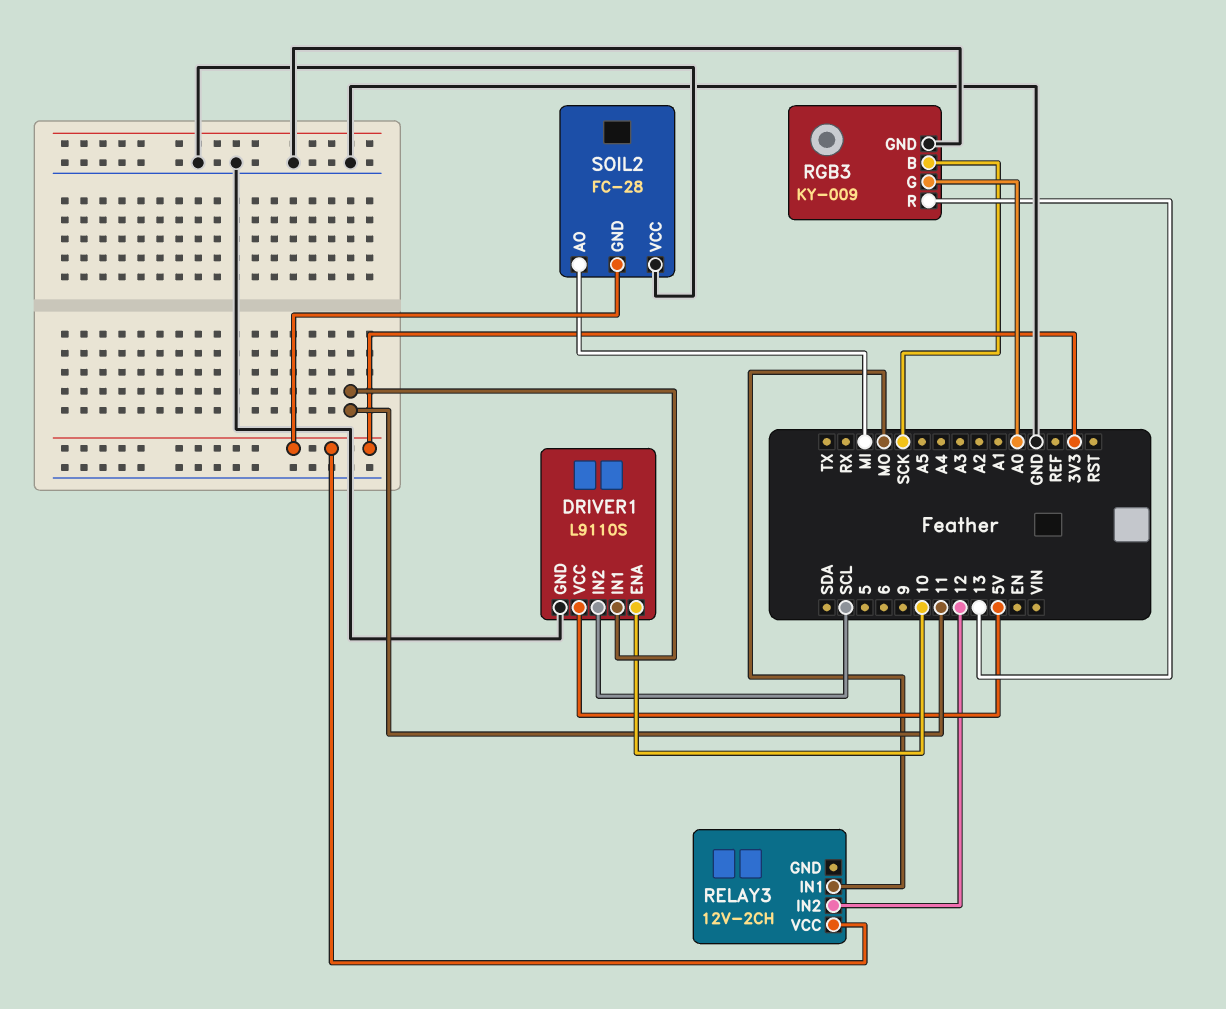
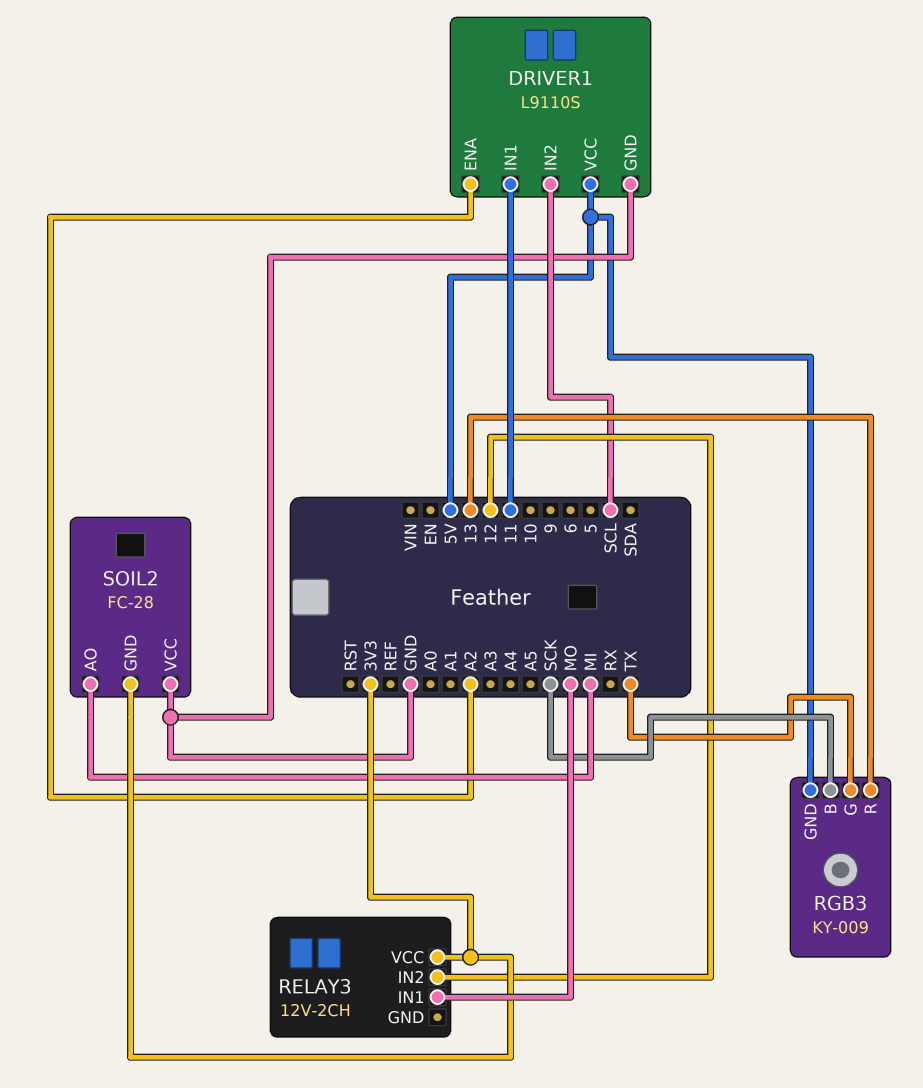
DRIVER1 pin ENA: 10 -> A2
RGB3 pin G: A0 -> TX
RGB3 pin GND: GND -> 5V

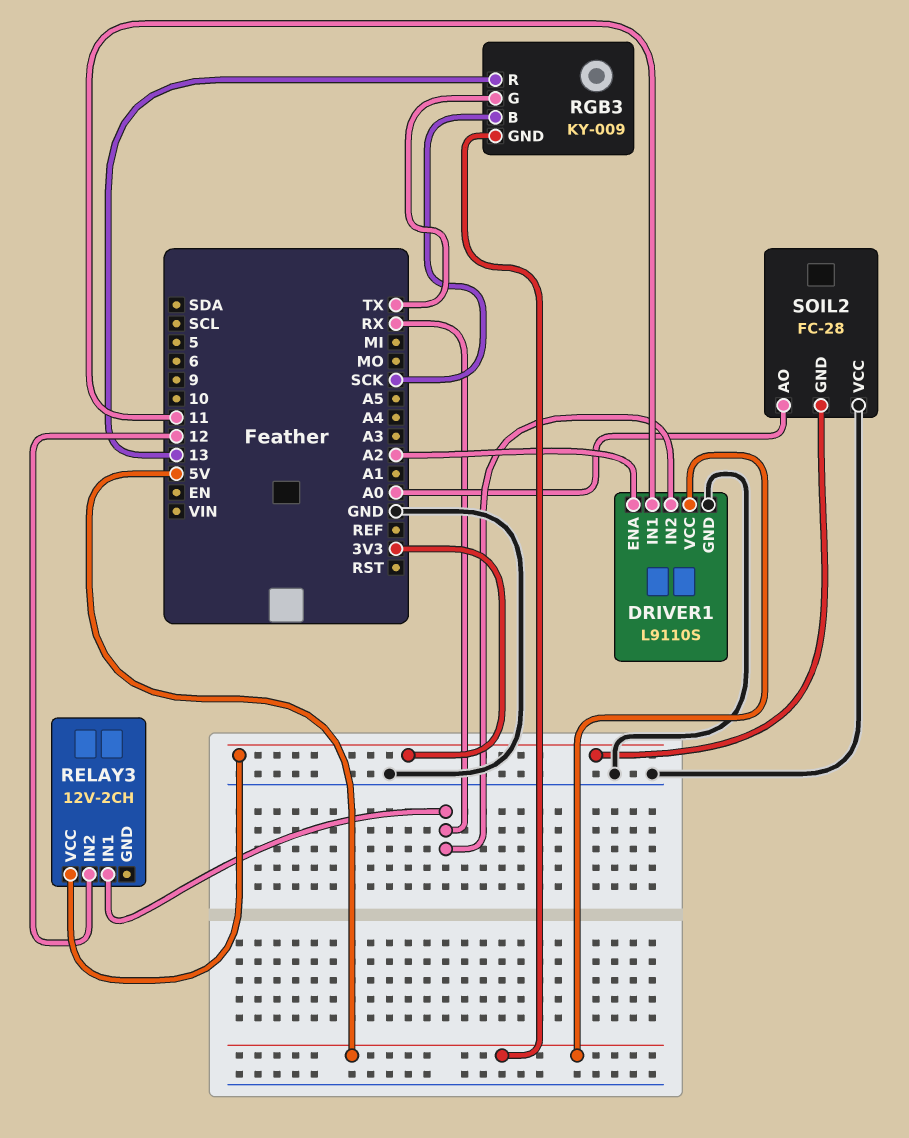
DRIVER1 pin IN2: SCL -> RX
RELAY3 pin IN1: MO -> RX
SOIL2 pin AO: MI -> A0

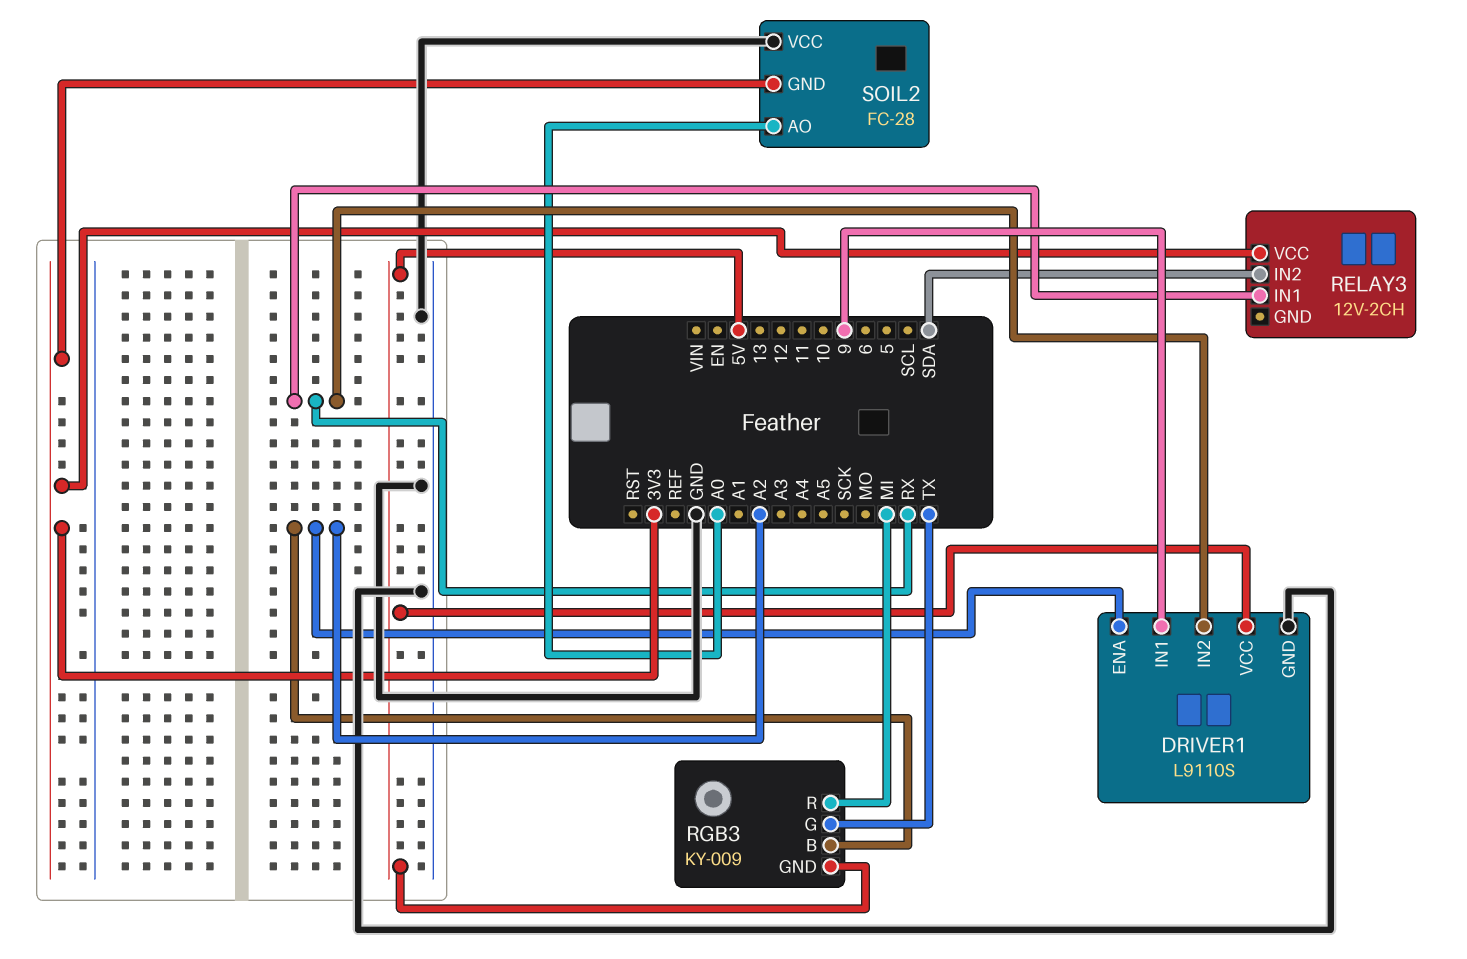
DRIVER1 pin IN1: 11 -> 9
RELAY3 pin IN2: 12 -> SDA
RGB3 pin B: SCK -> A2
RGB3 pin R: 13 -> MI

